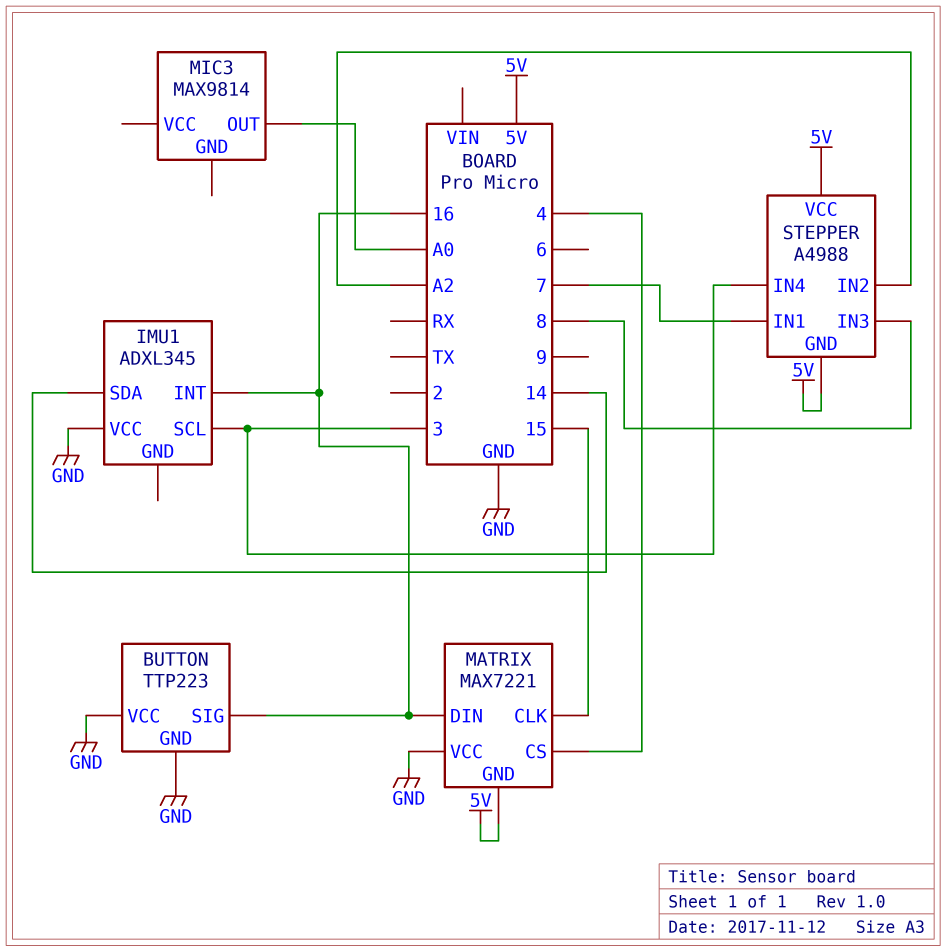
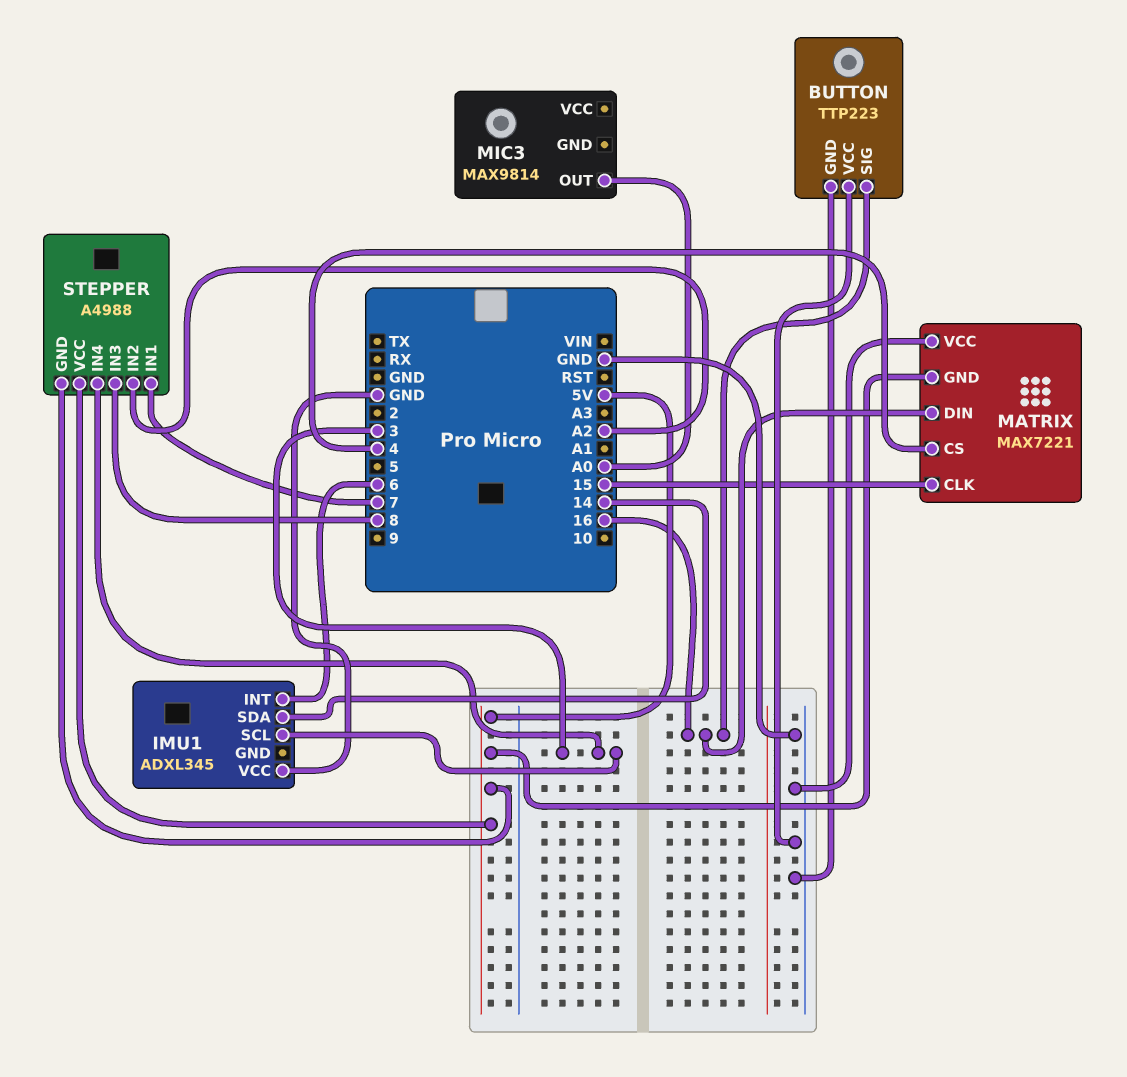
IMU1 pin INT: 16 -> 6

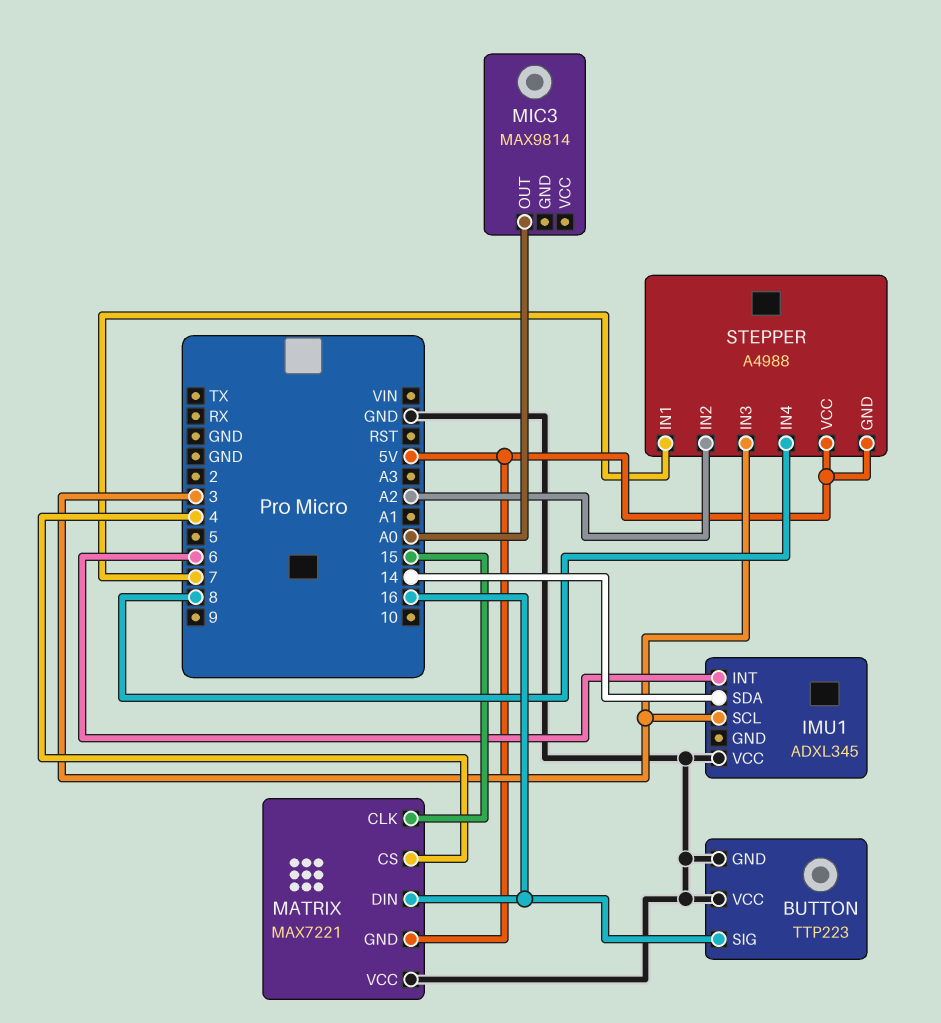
STEPPER pin IN3: 8 -> 3
STEPPER pin IN4: 3 -> 8

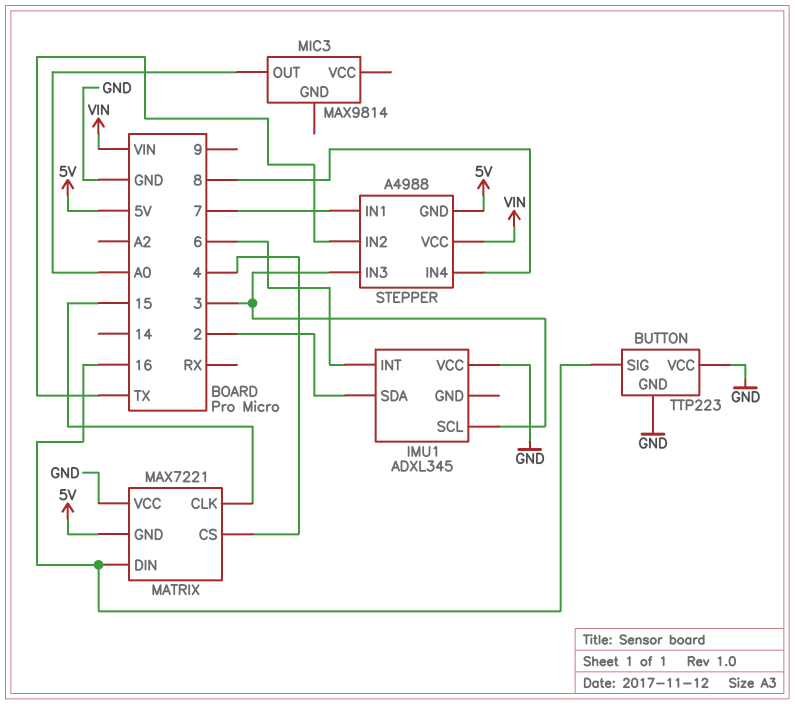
IMU1 pin SDA: 14 -> 2
STEPPER pin IN2: A2 -> TX
STEPPER pin VCC: 5V -> VIN

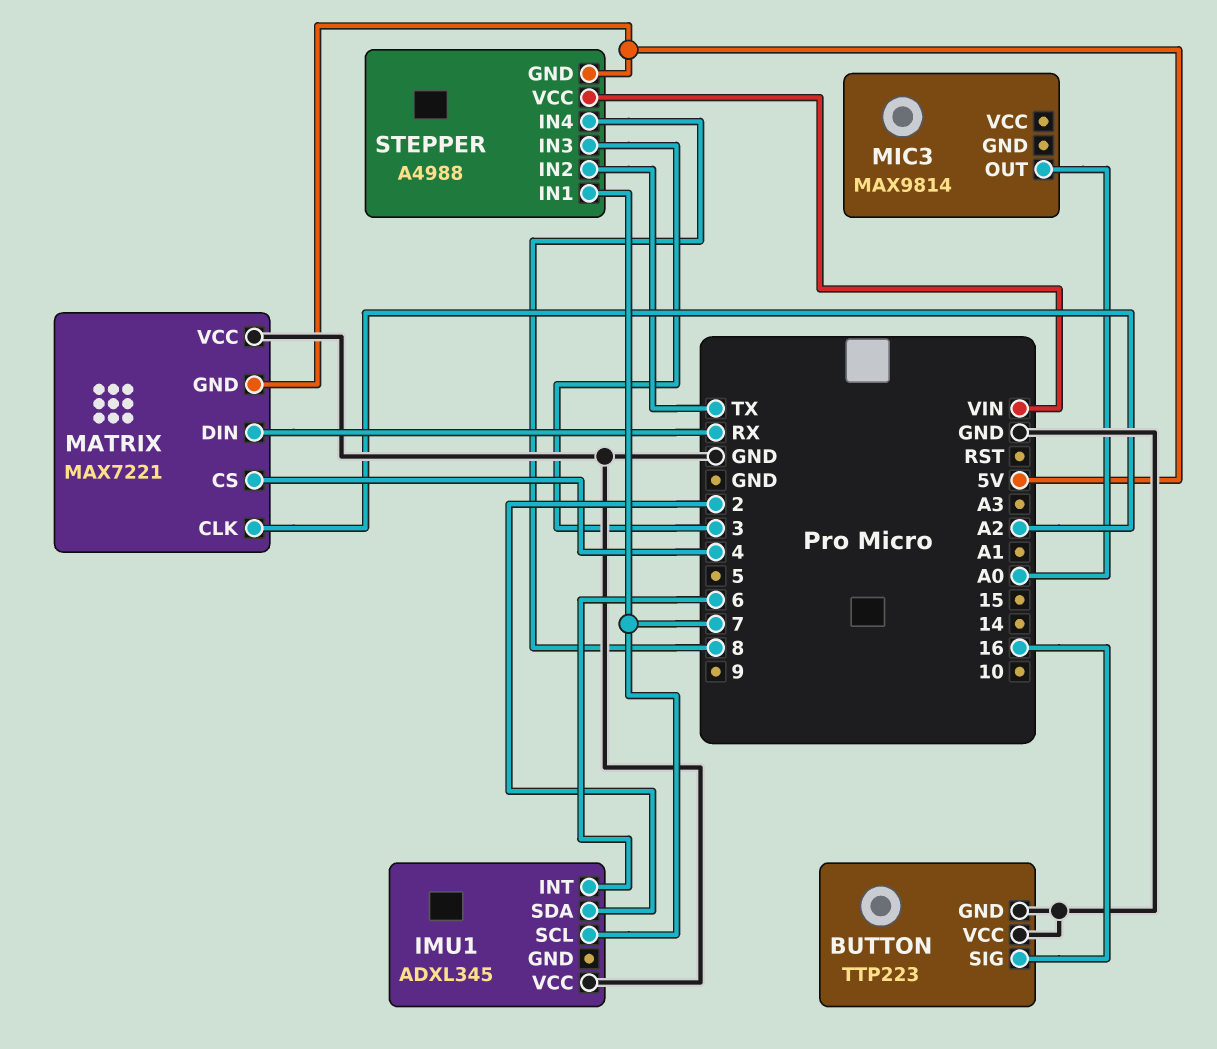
IMU1 pin SCL: 3 -> 7
MATRIX pin CLK: 15 -> A2
MATRIX pin DIN: 16 -> RX

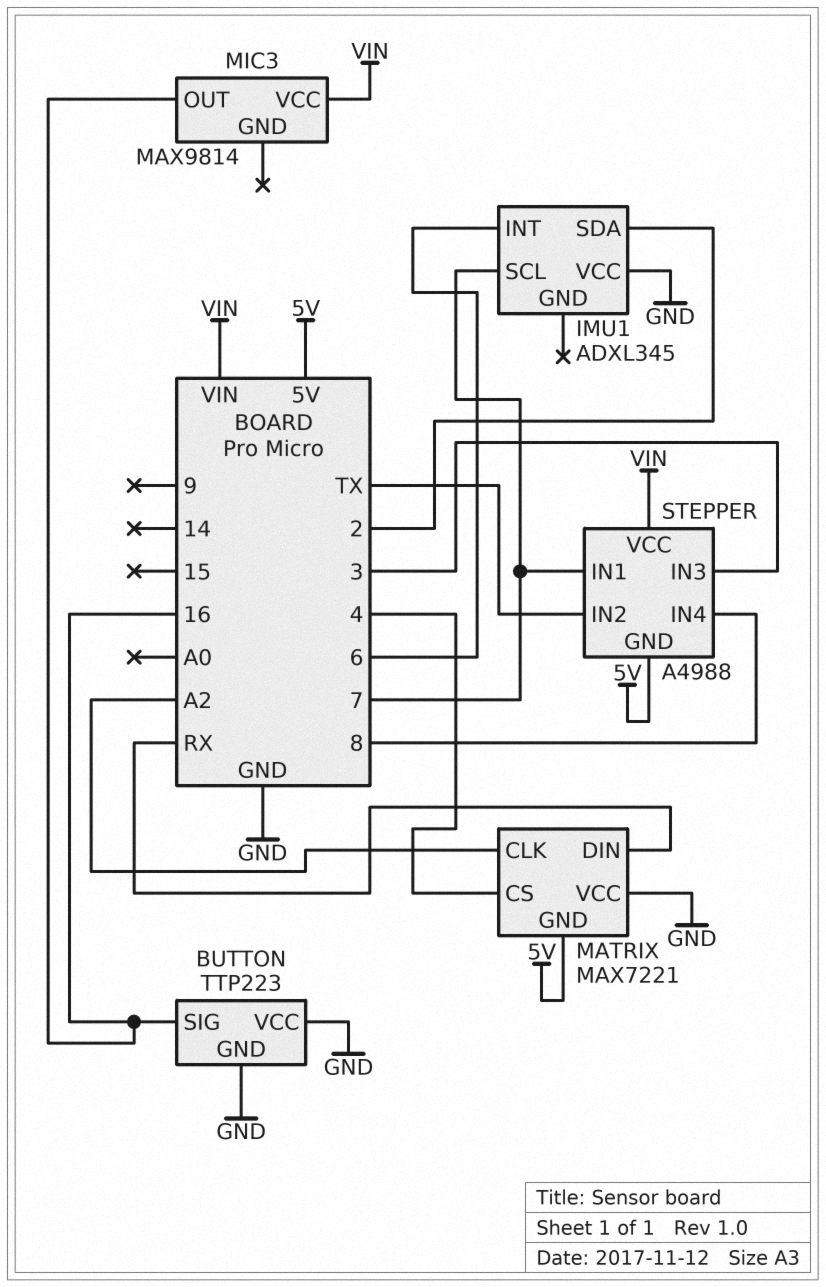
MIC3 pin OUT: A0 -> 16
MIC3 pin VCC: none -> VIN

